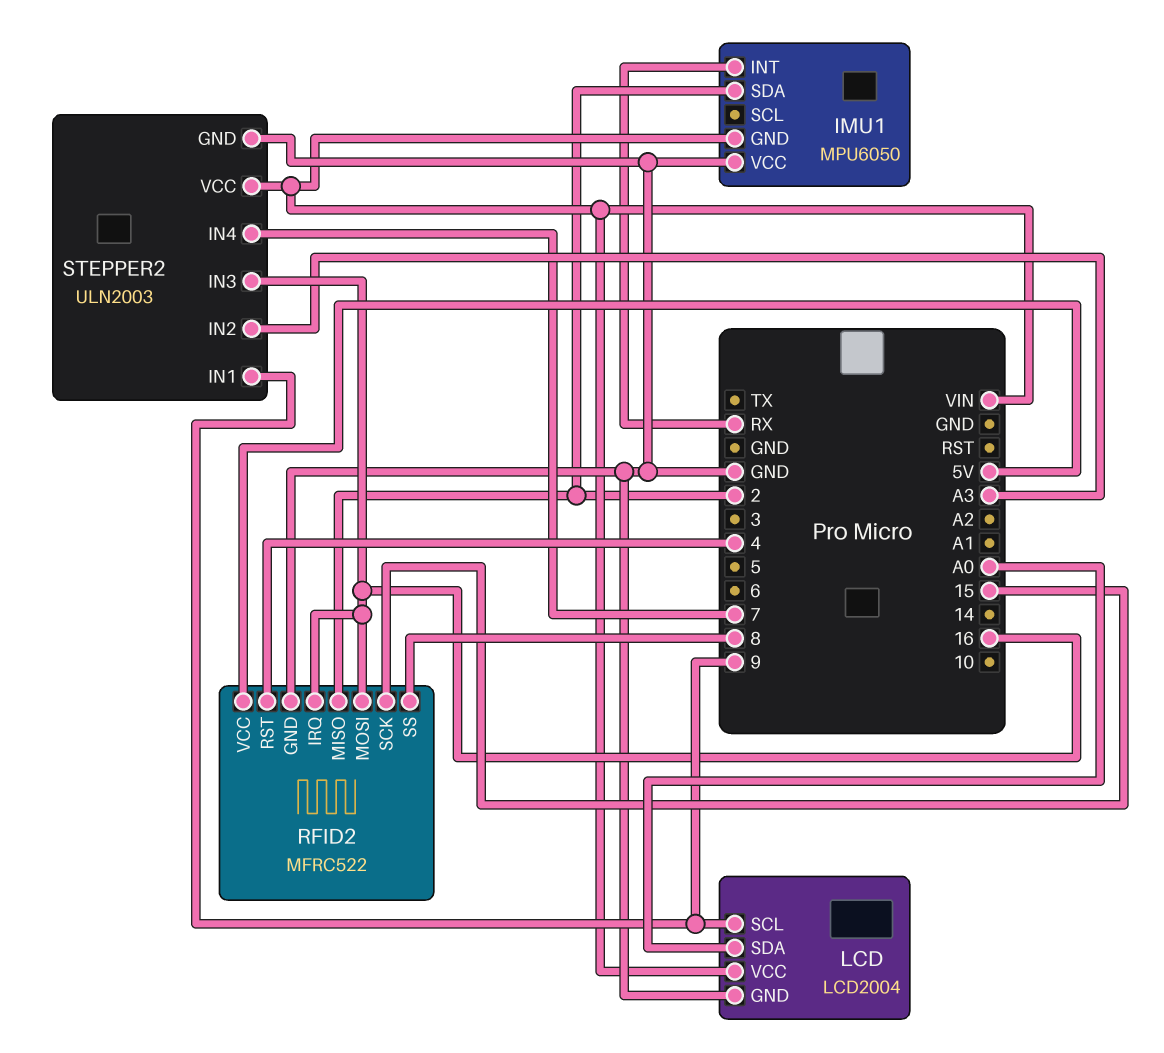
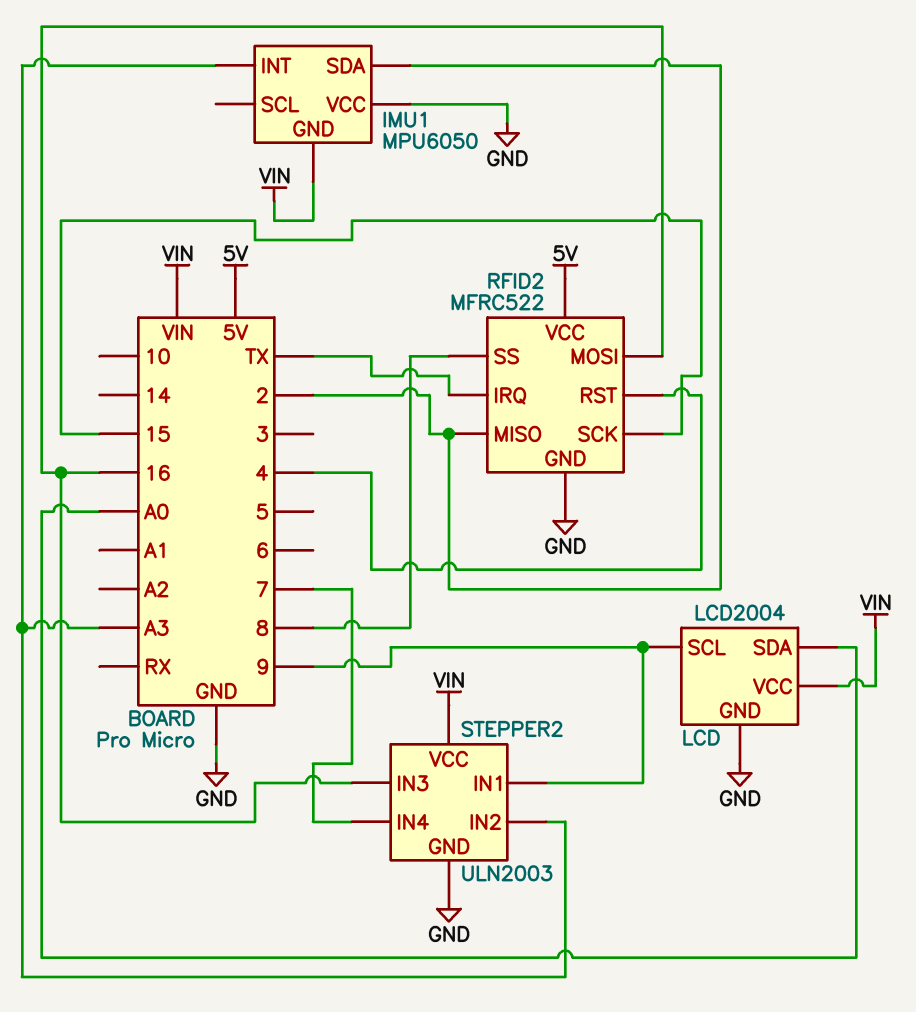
IMU1 pin INT: RX -> A3
RFID2 pin IRQ: 16 -> TX

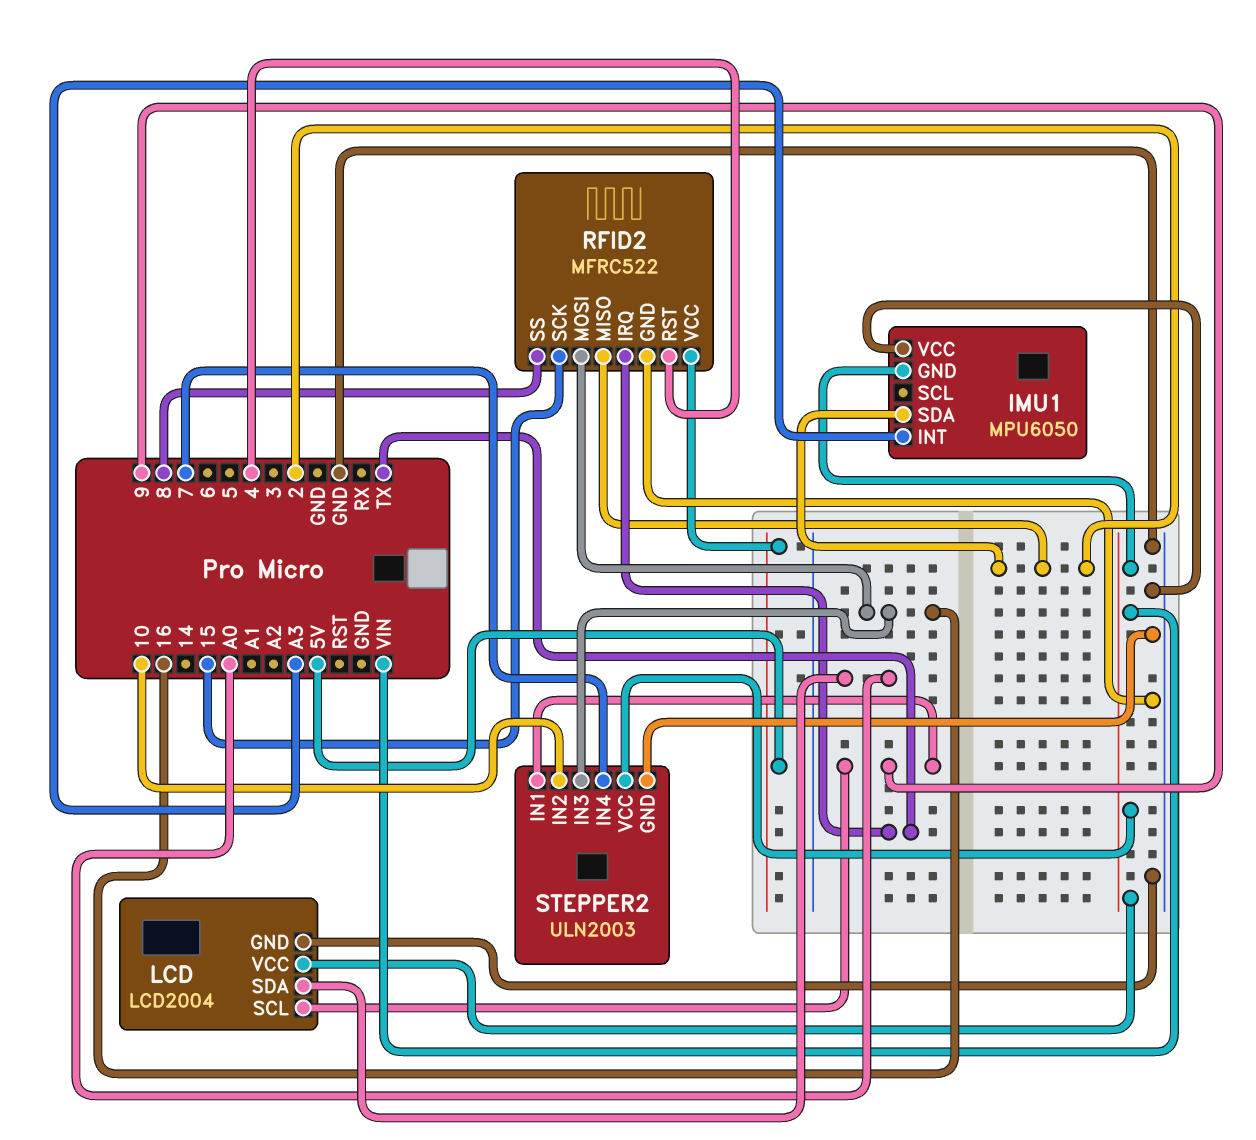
STEPPER2 pin IN2: A3 -> 10

